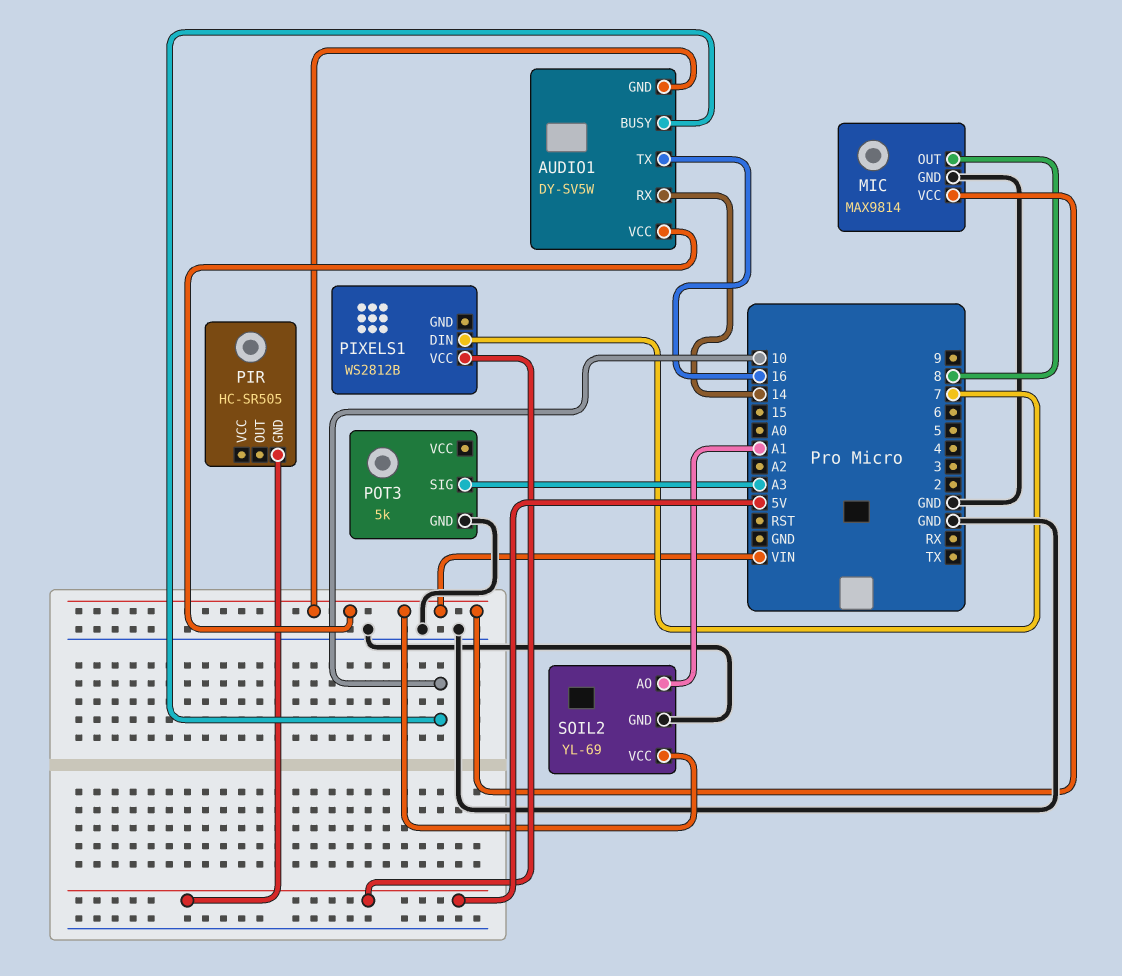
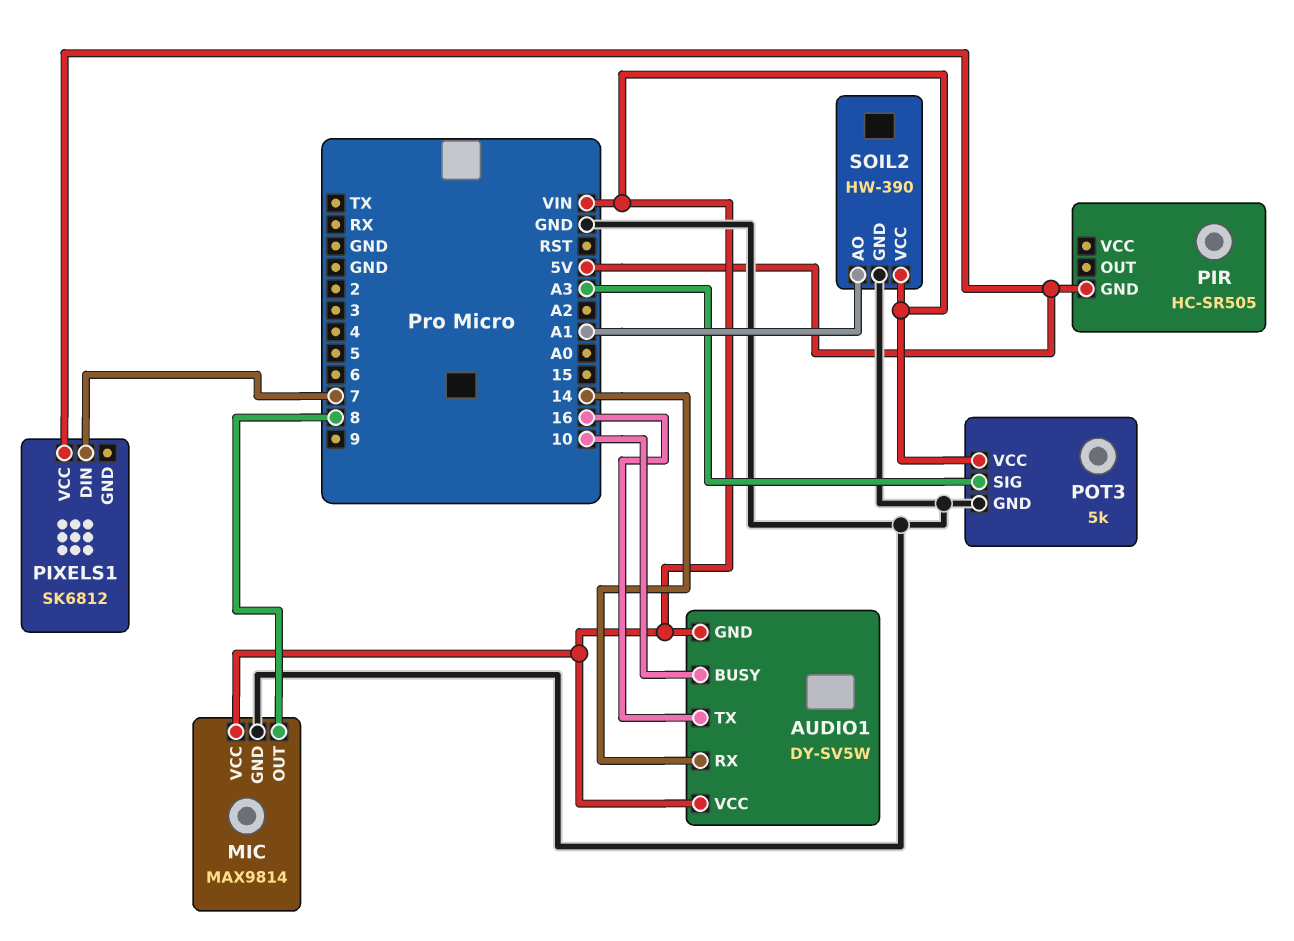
PIXELS1: WS2812B -> SK6812
POT3 pin VCC: none -> VIN
SOIL2: YL-69 -> HW-390

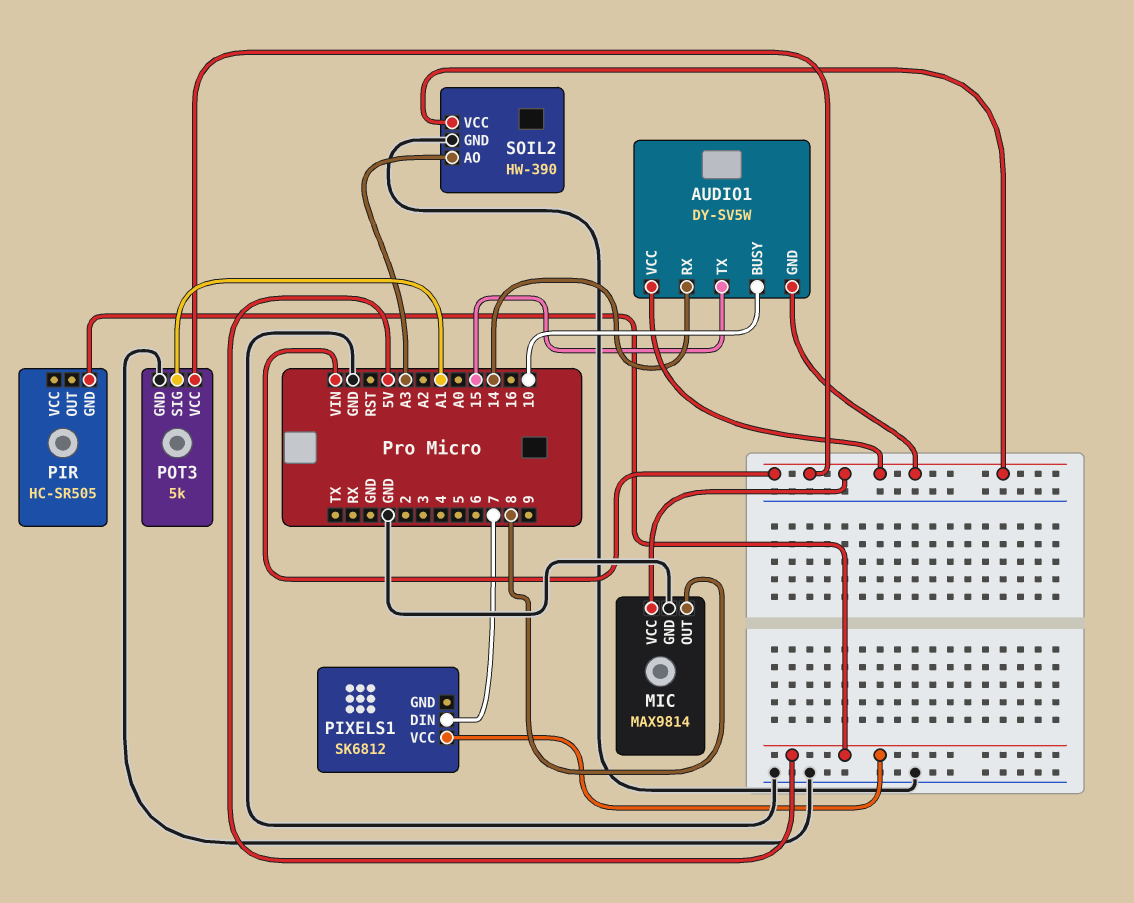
AUDIO1 pin TX: 16 -> 15
POT3 pin SIG: A3 -> A1
SOIL2 pin AO: A1 -> A3

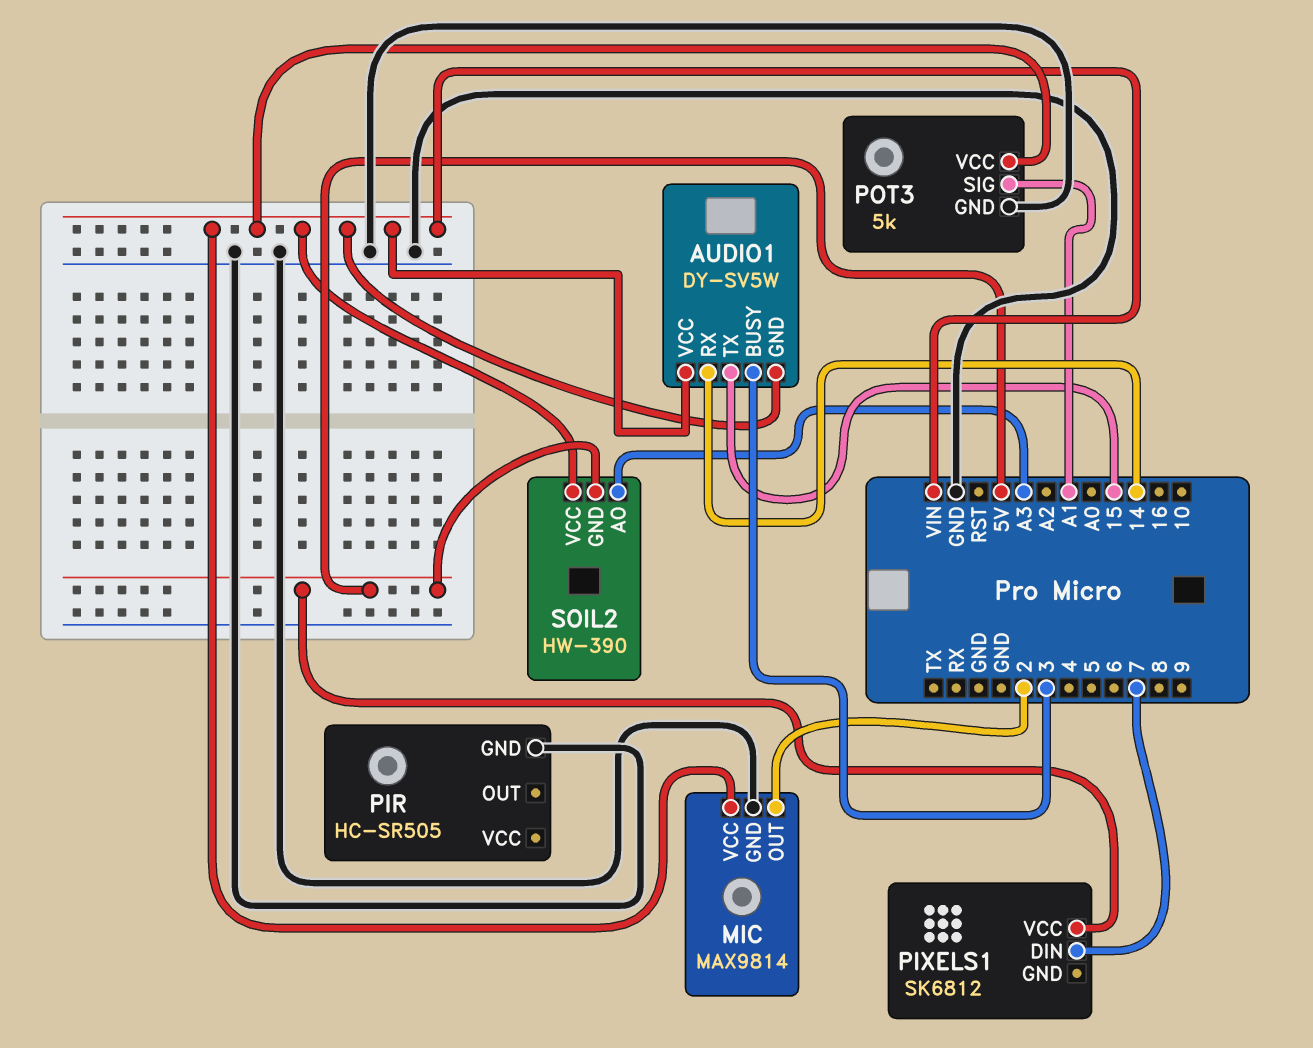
AUDIO1 pin BUSY: 10 -> 3
MIC pin OUT: 8 -> 2
PIR pin GND: 5V -> GND
SOIL2 pin GND: GND -> 5V

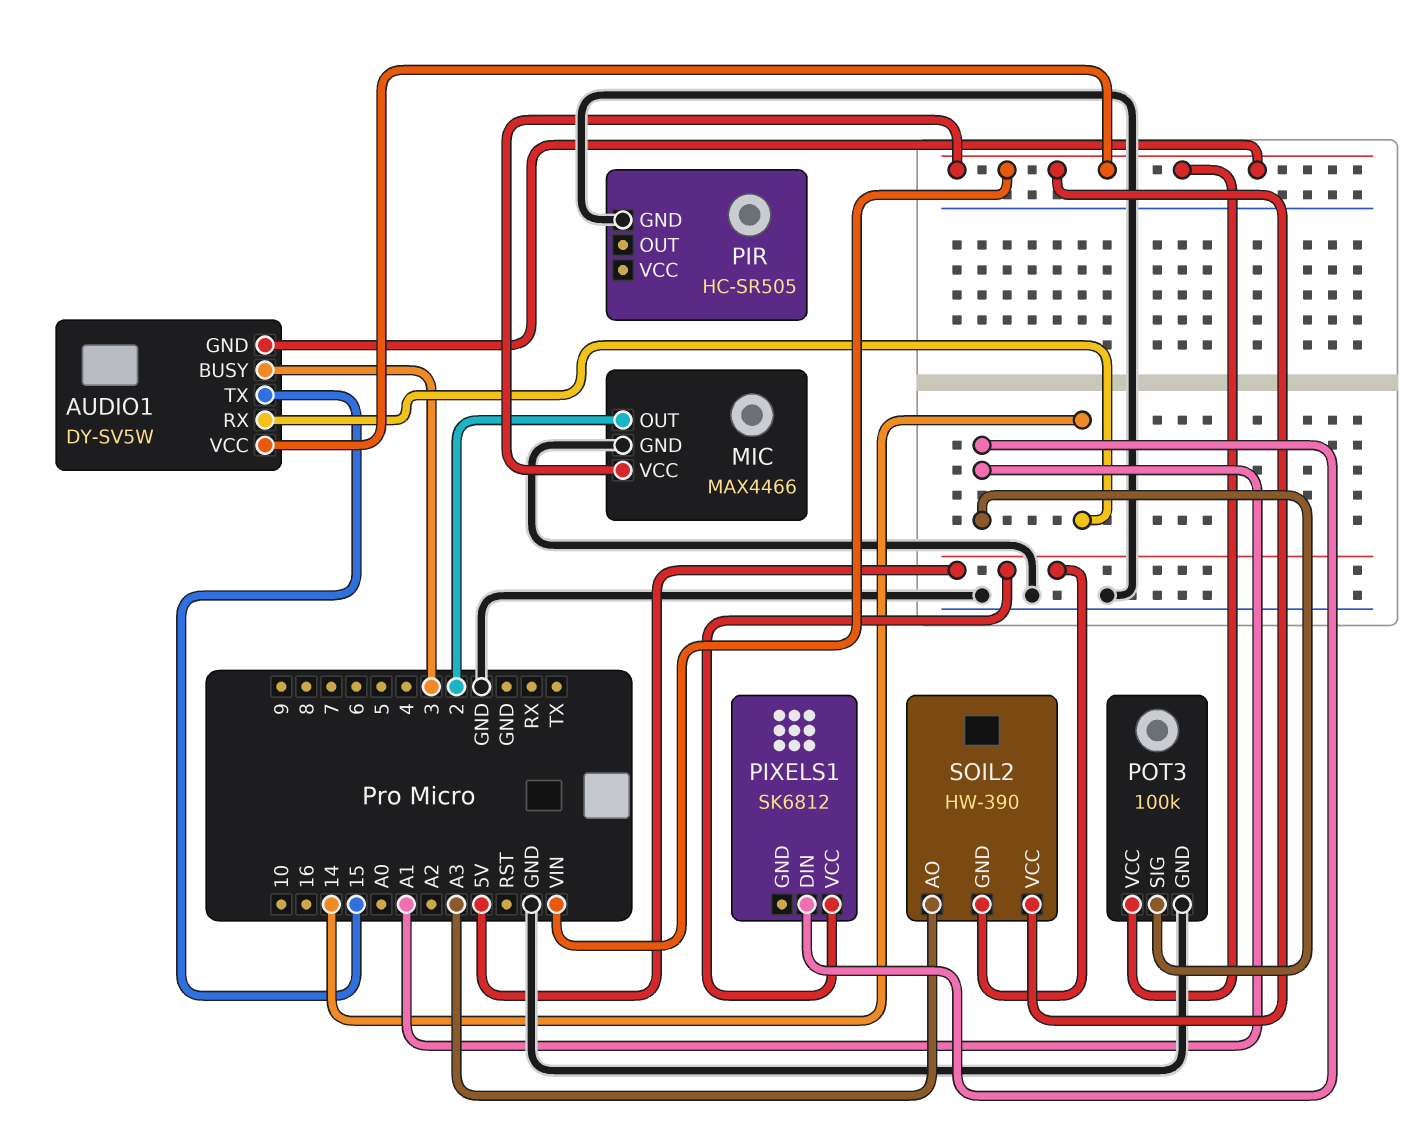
MIC: MAX9814 -> MAX4466
PIXELS1 pin DIN: 7 -> A1
POT3: 5k -> 100k

